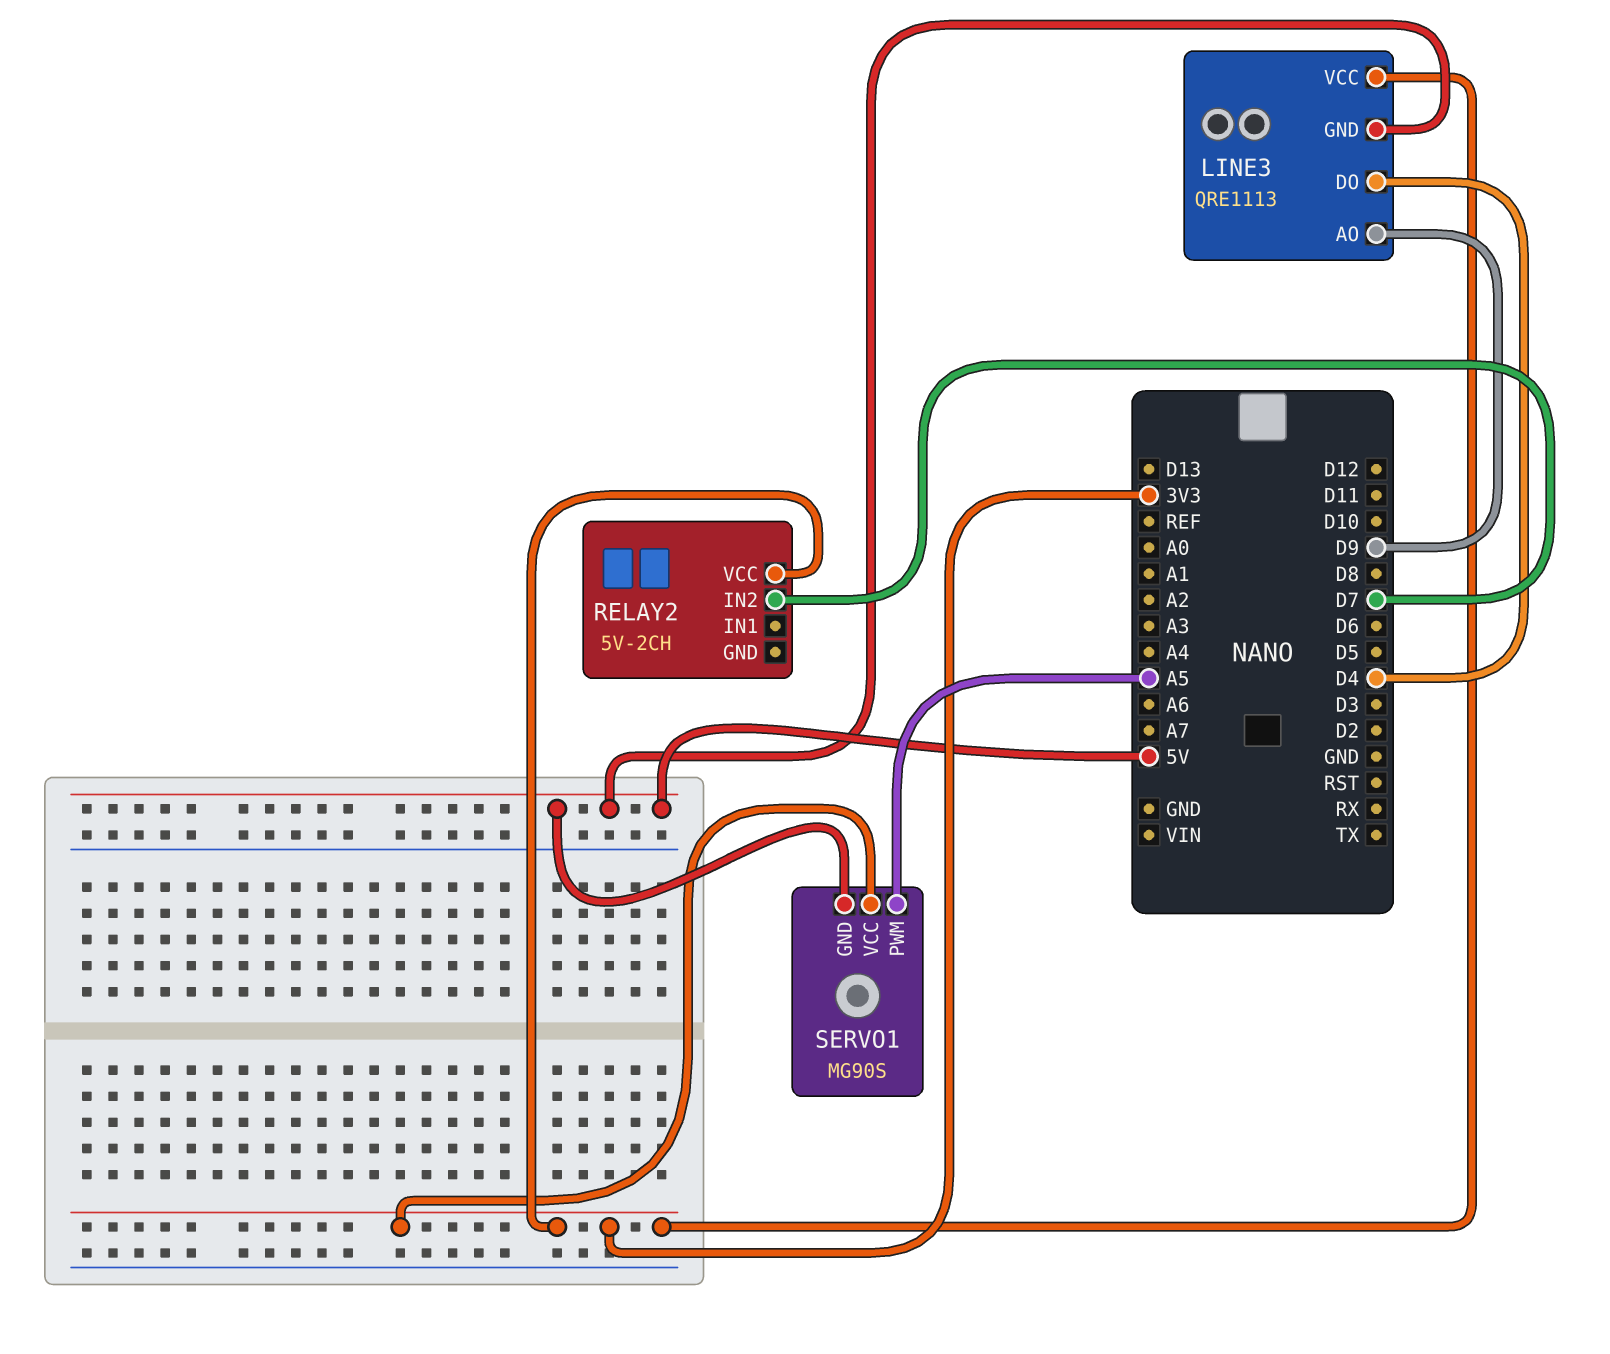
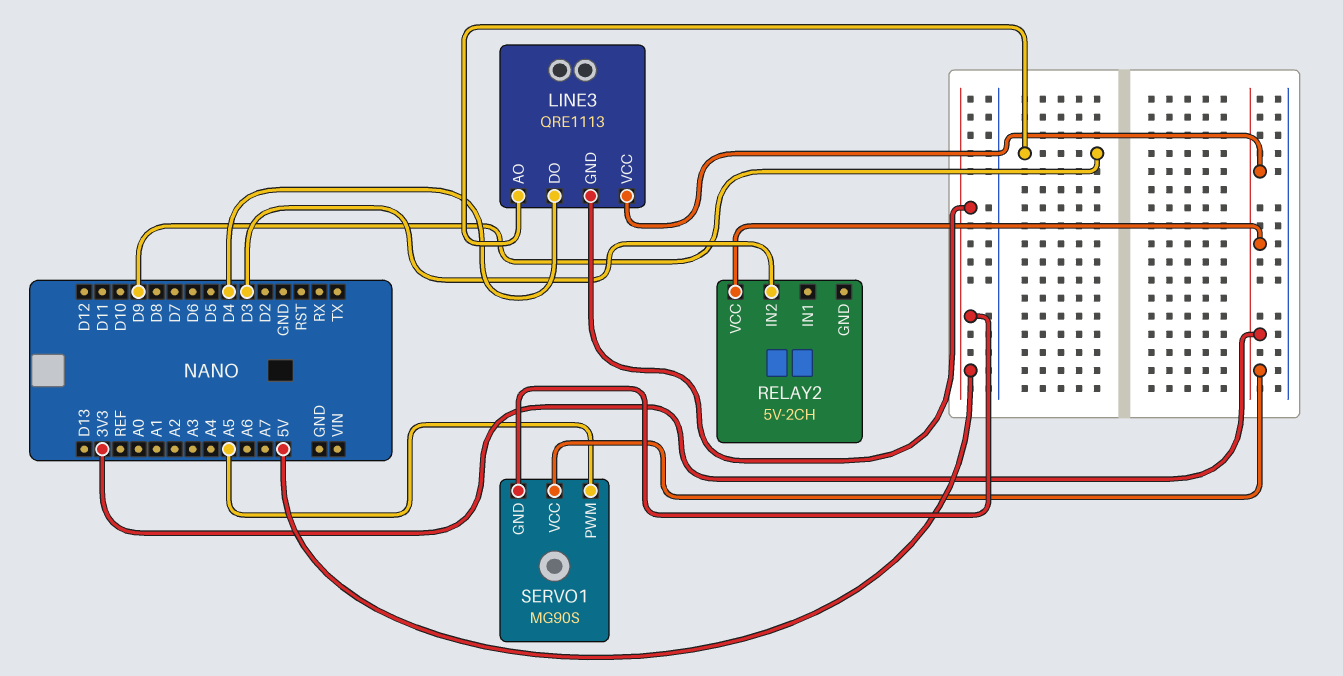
RELAY2 pin IN2: D7 -> D3

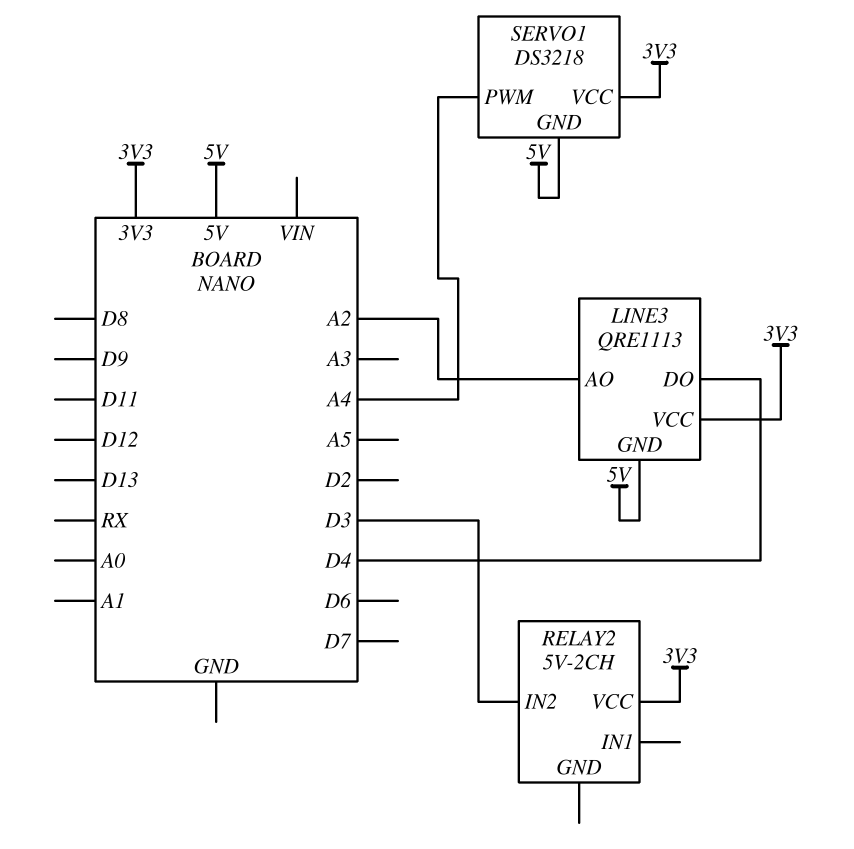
LINE3 pin AO: D9 -> A2
SERVO1: MG90S -> DS3218
SERVO1 pin PWM: A5 -> A4

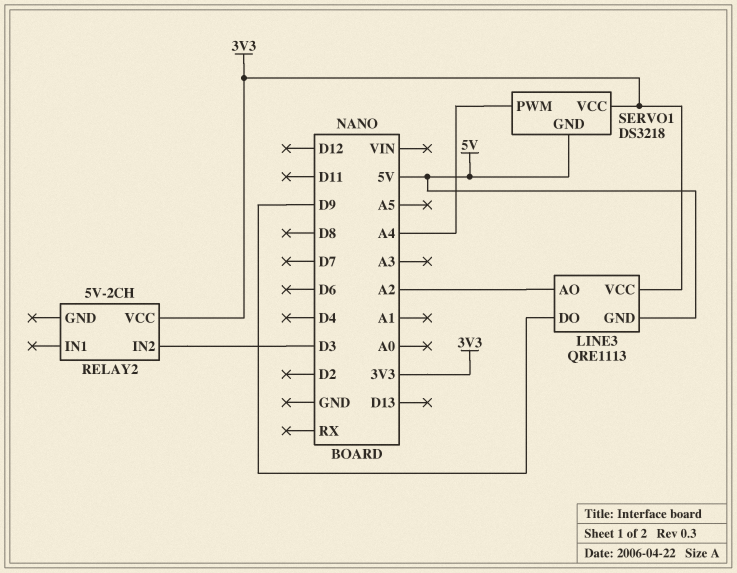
LINE3 pin DO: D4 -> D9

